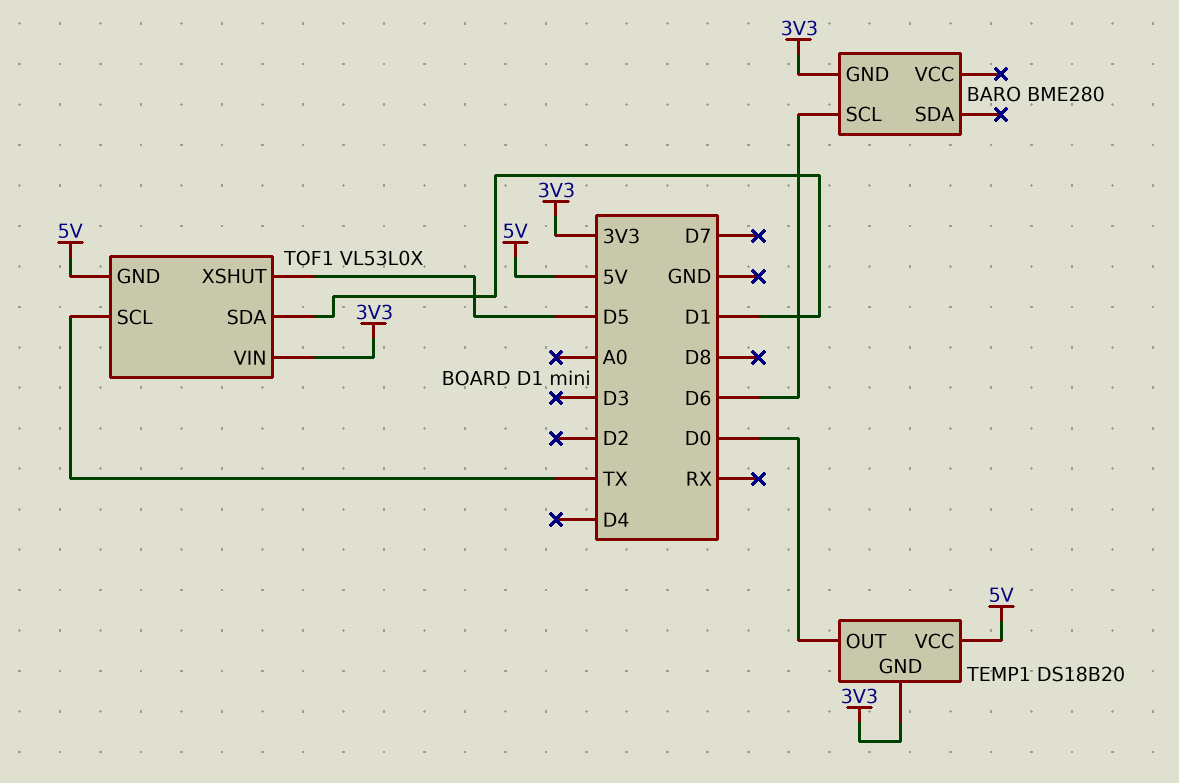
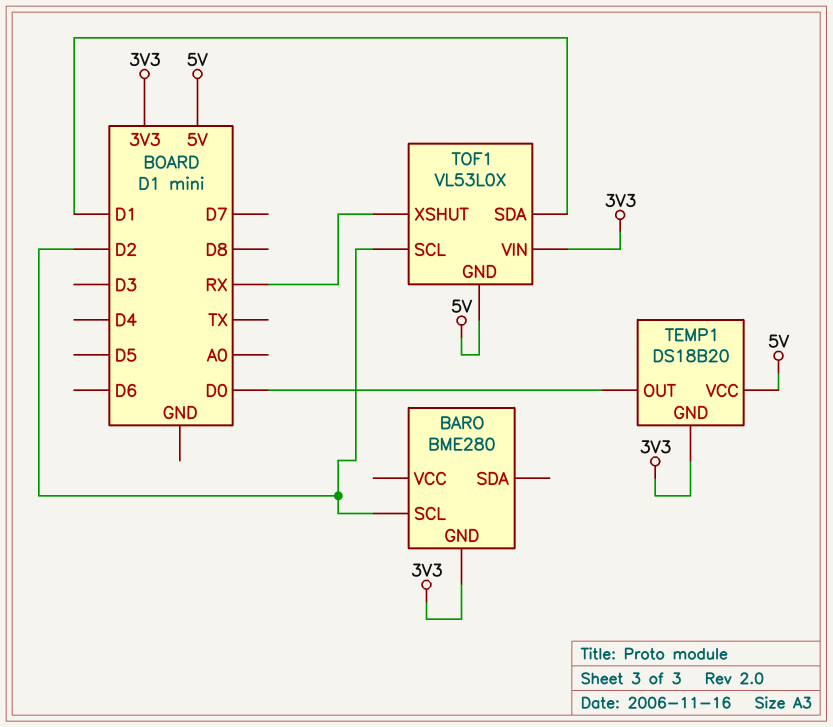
BARO pin SCL: D6 -> D2
TOF1 pin SCL: TX -> D2
TOF1 pin XSHUT: D5 -> RX

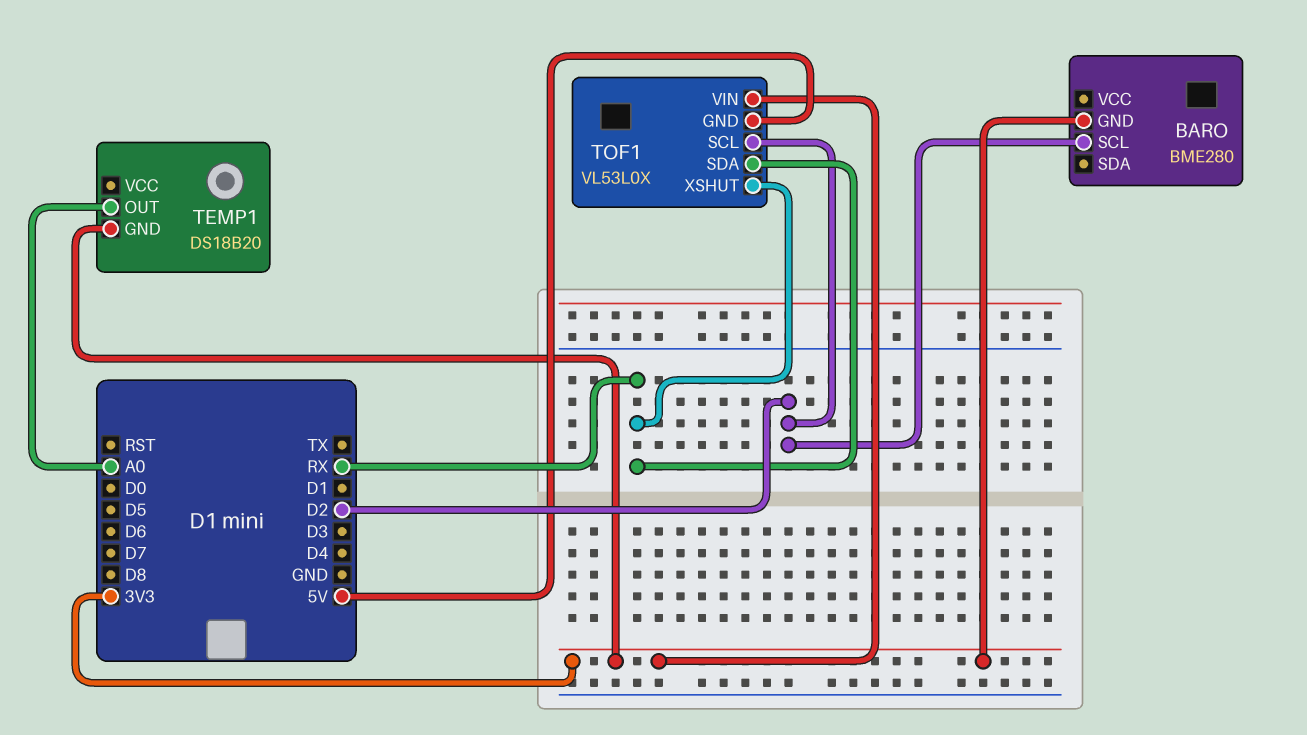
TEMP1 pin OUT: D0 -> A0
TEMP1 pin VCC: 5V -> none
TOF1 pin SDA: D1 -> RX

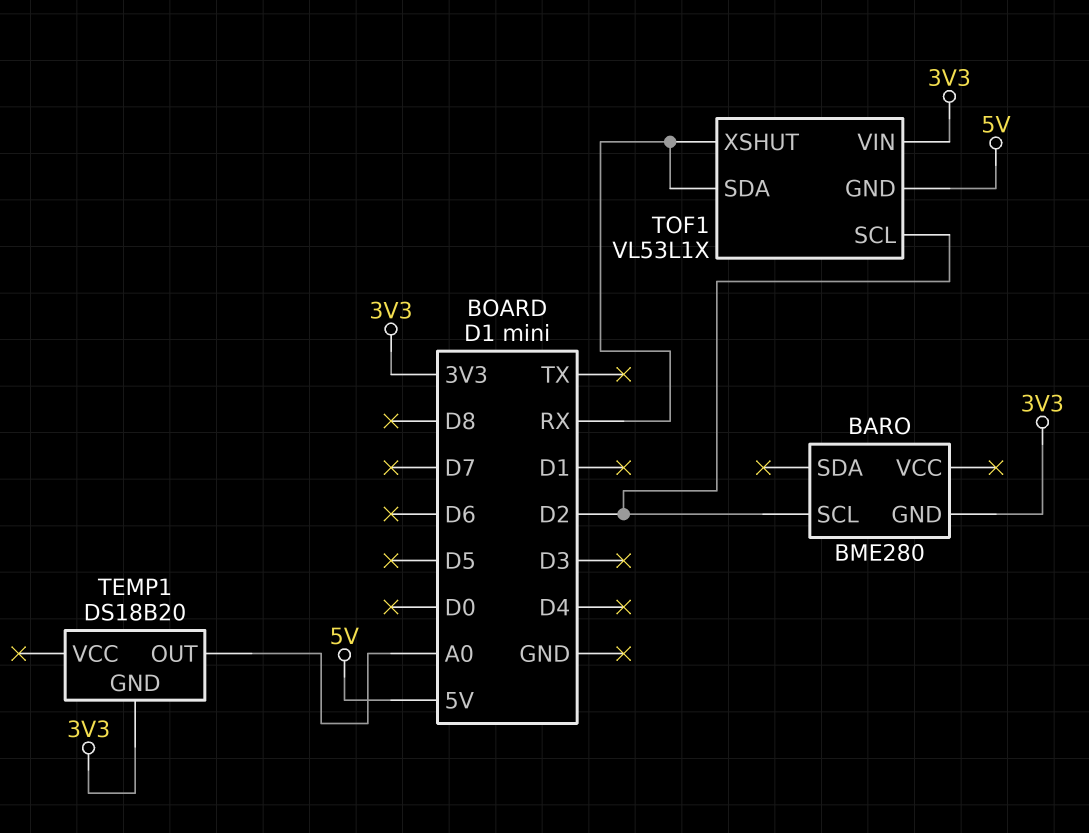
TOF1: VL53L0X -> VL53L1X

